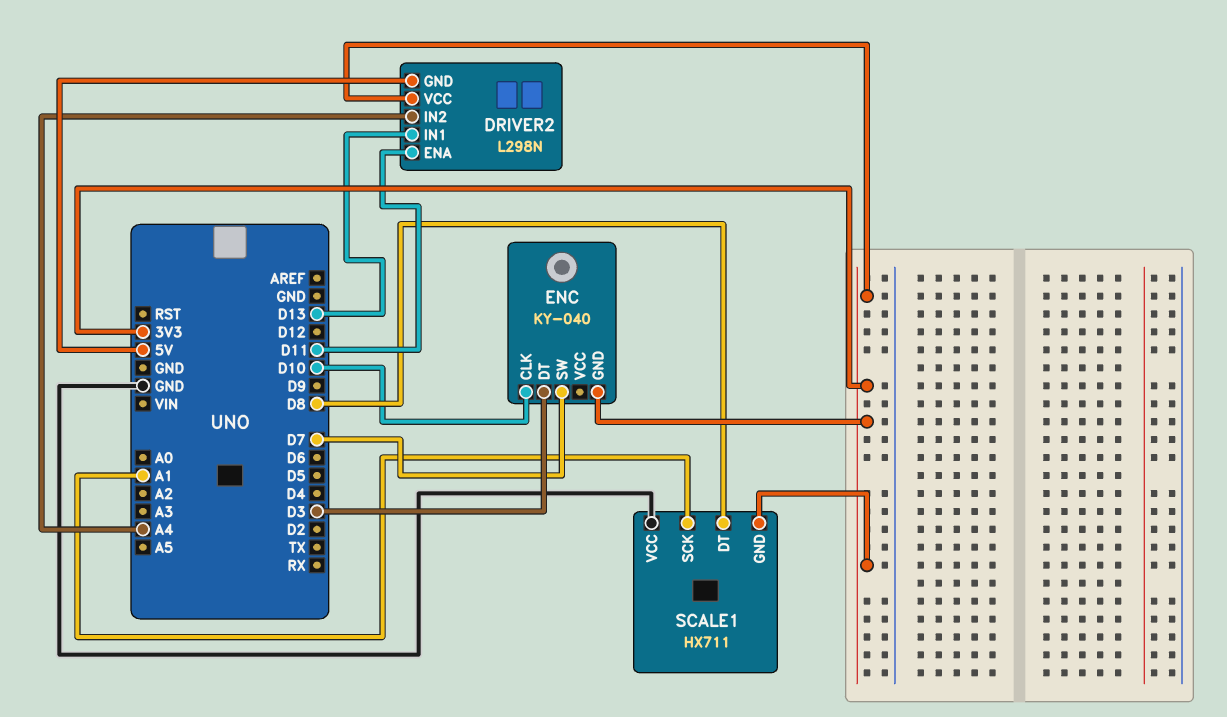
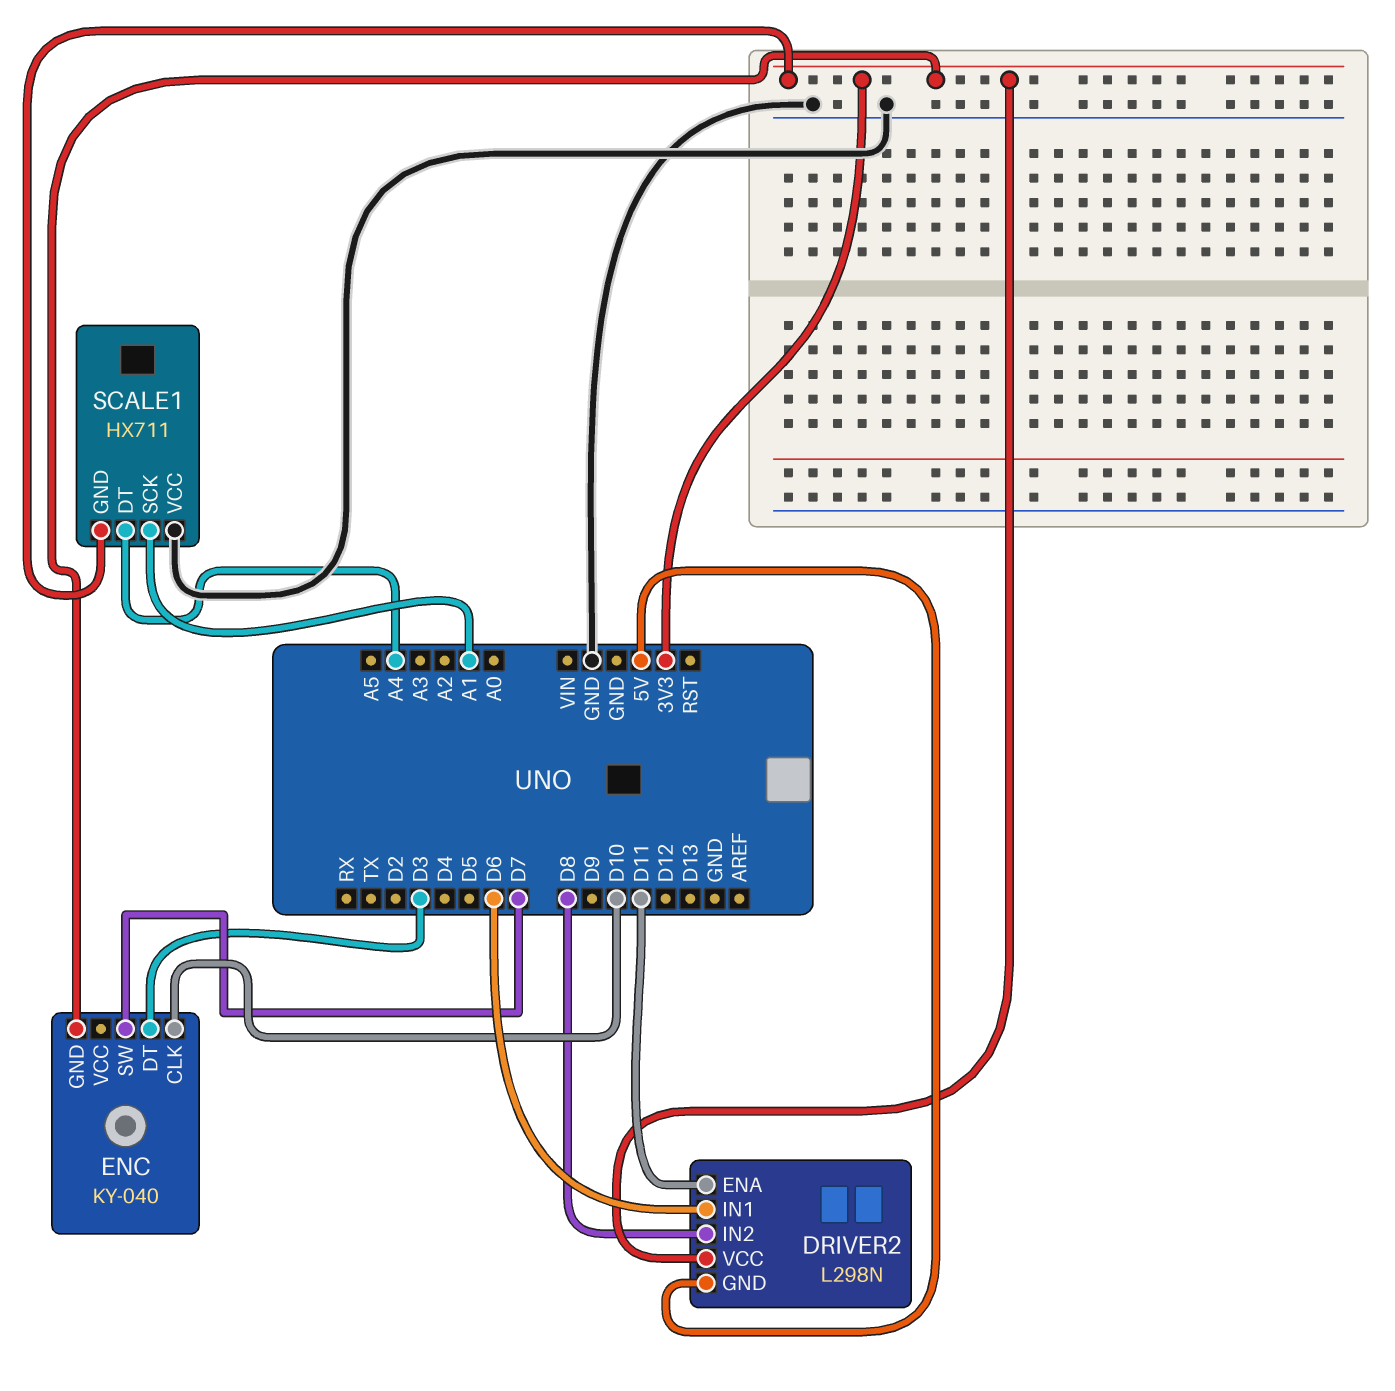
DRIVER2 pin IN1: D13 -> D6
DRIVER2 pin IN2: A4 -> D8
SCALE1 pin DT: D8 -> A4

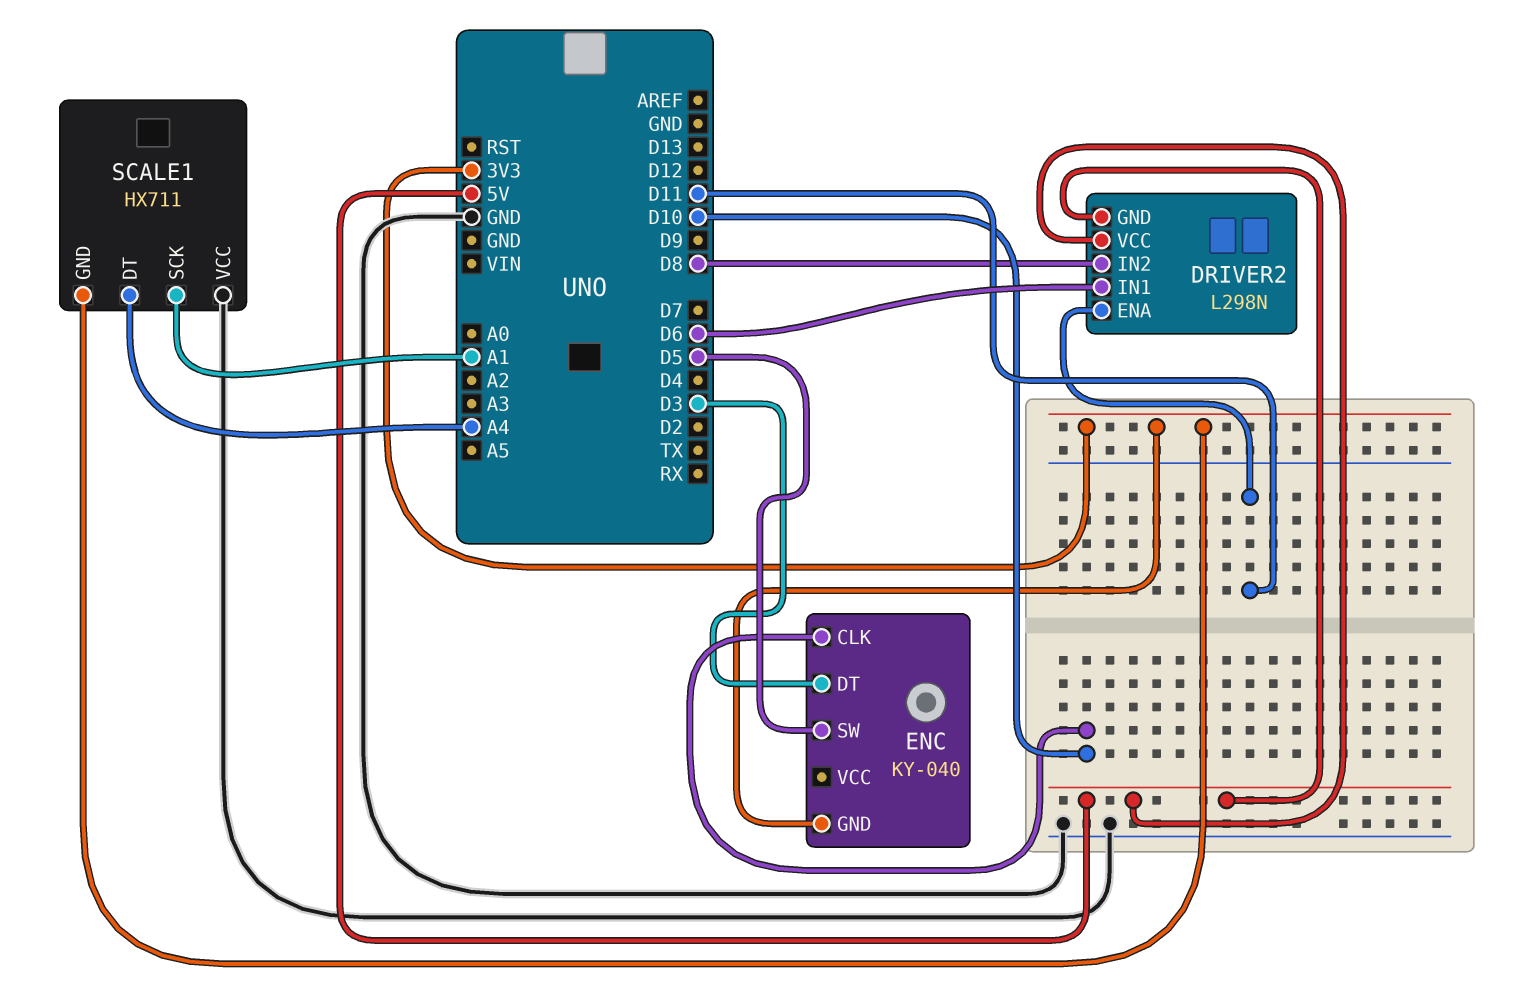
DRIVER2 pin VCC: 3V3 -> 5V
ENC pin SW: D7 -> D5

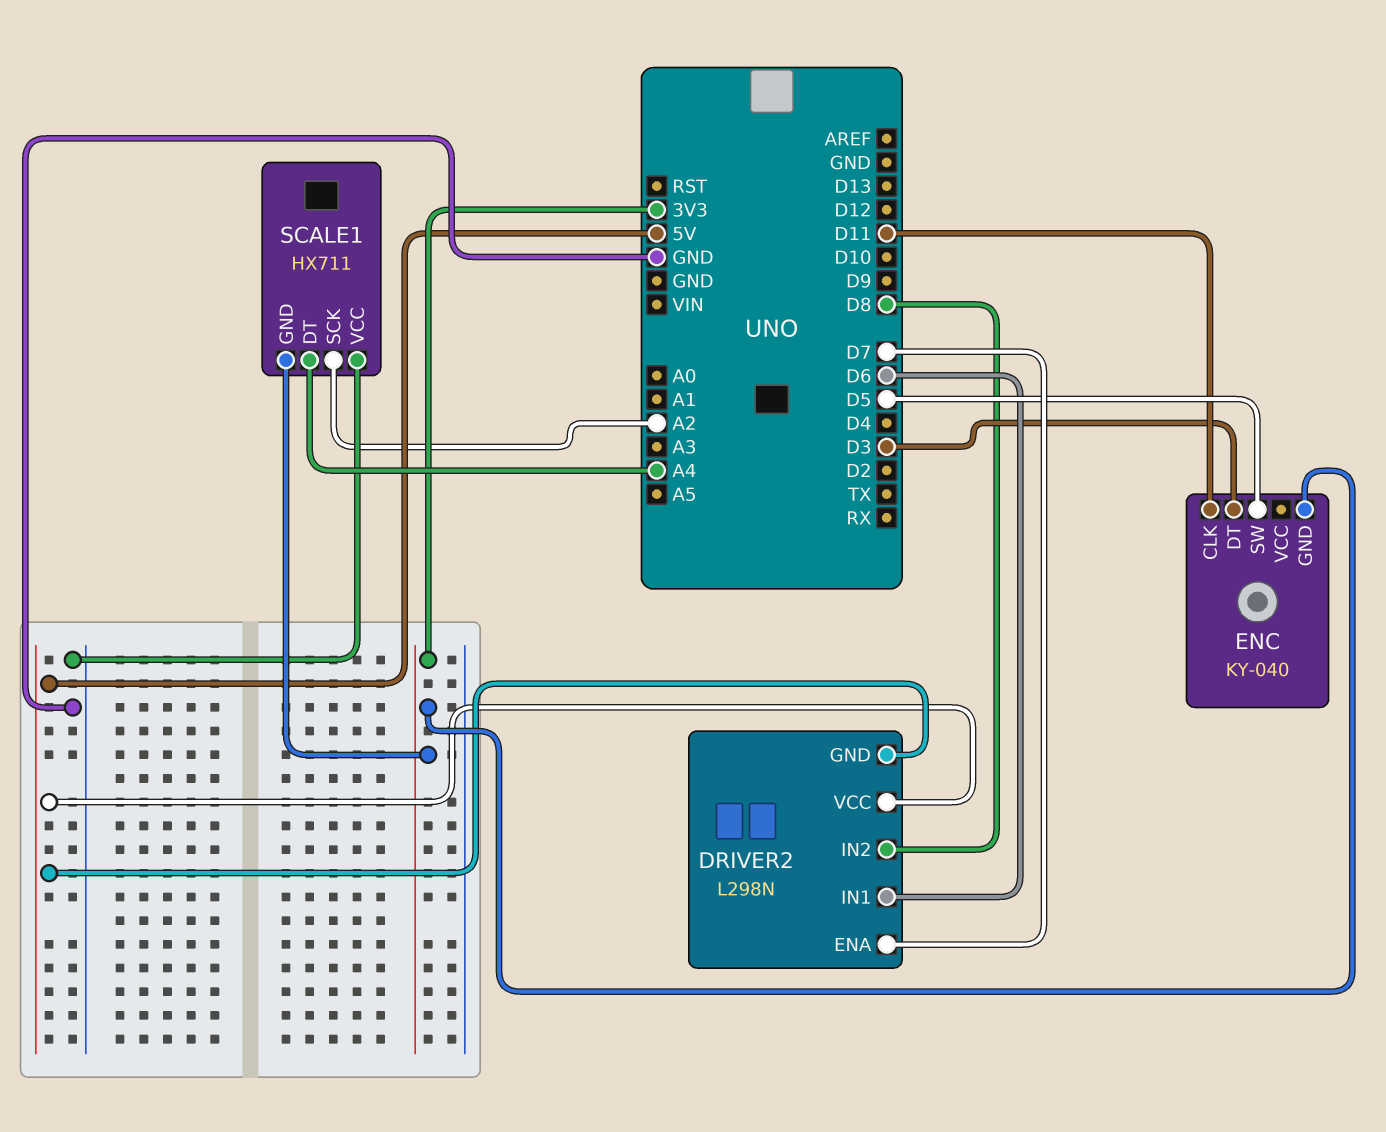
DRIVER2 pin ENA: D11 -> D7
ENC pin CLK: D10 -> D11
SCALE1 pin SCK: A1 -> A2

